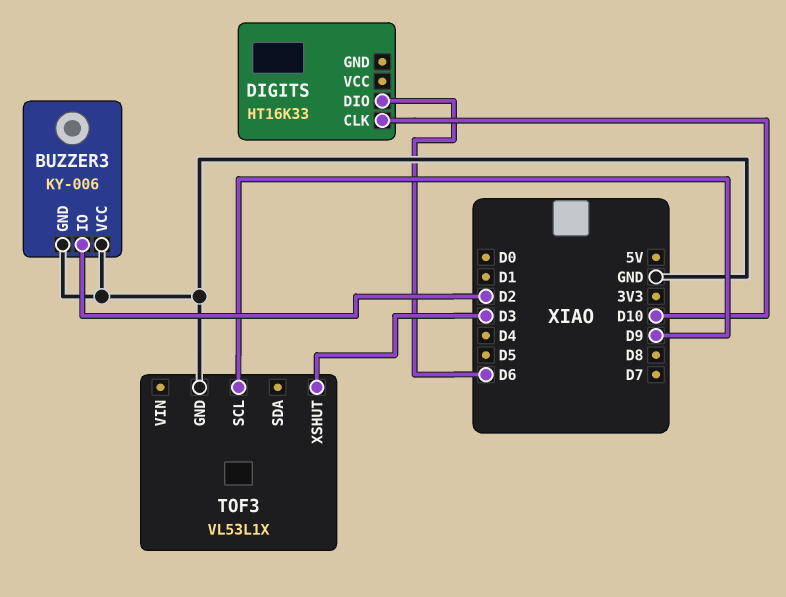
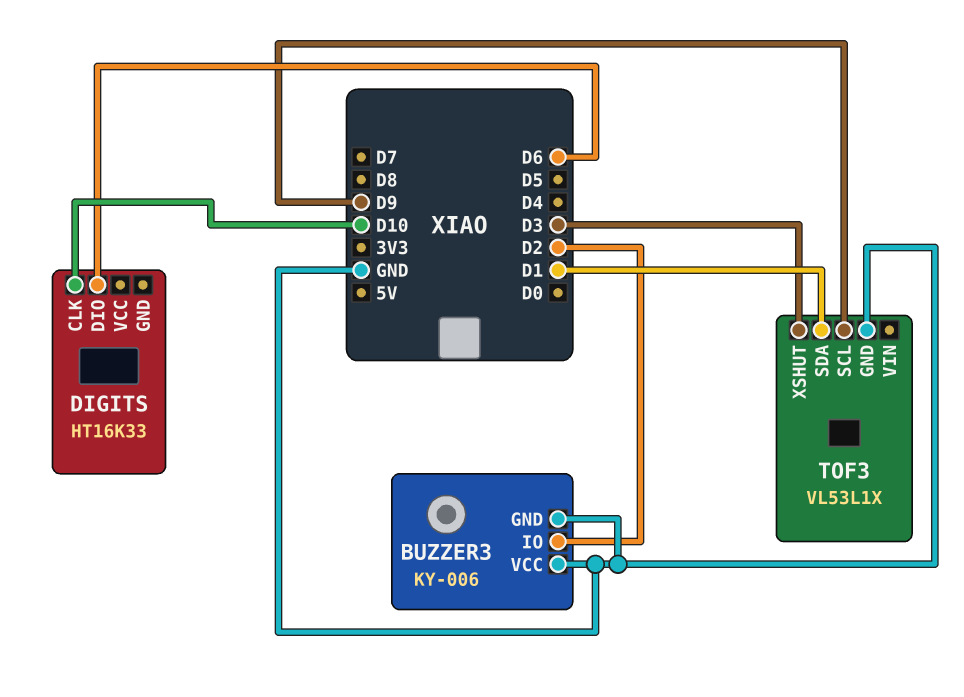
TOF3 pin SDA: none -> D1

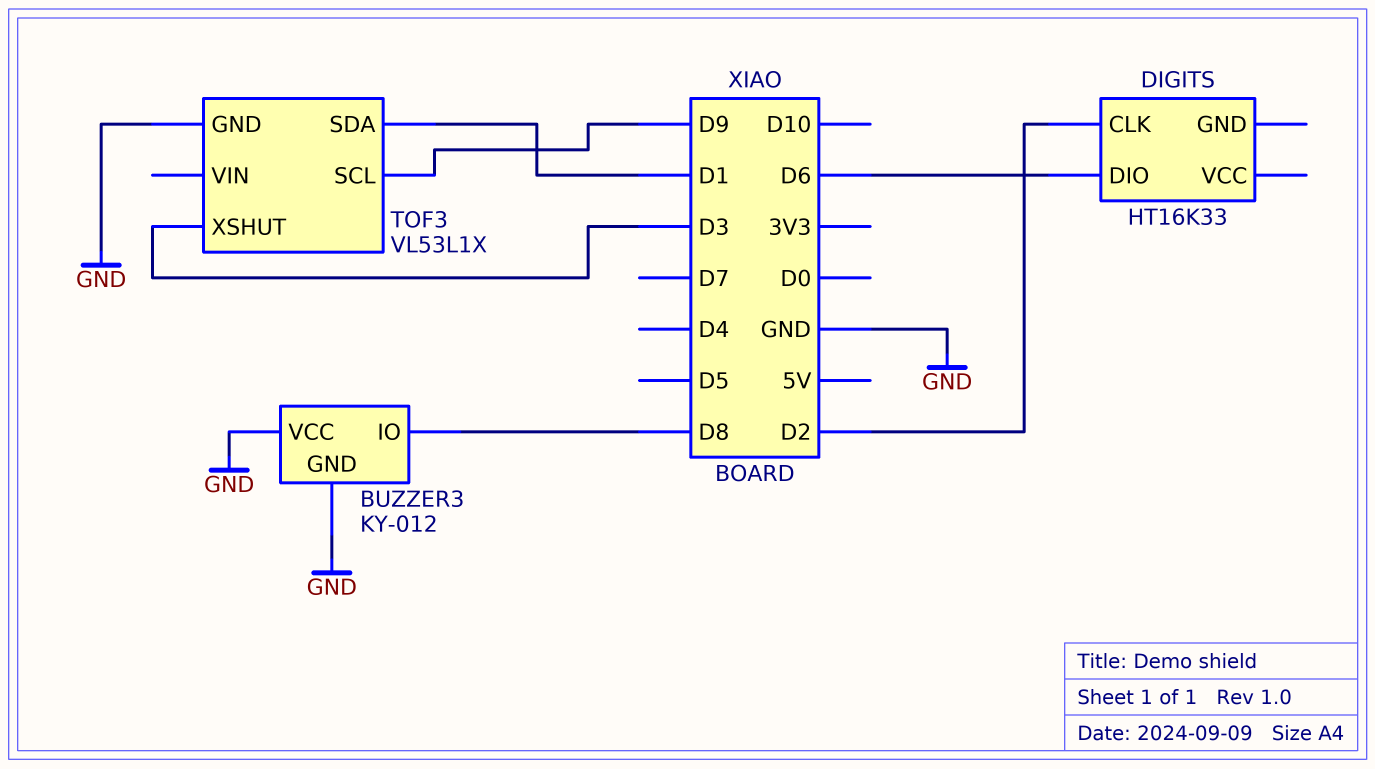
BUZZER3: KY-006 -> KY-012
BUZZER3 pin IO: D2 -> D8
DIGITS pin CLK: D10 -> D2

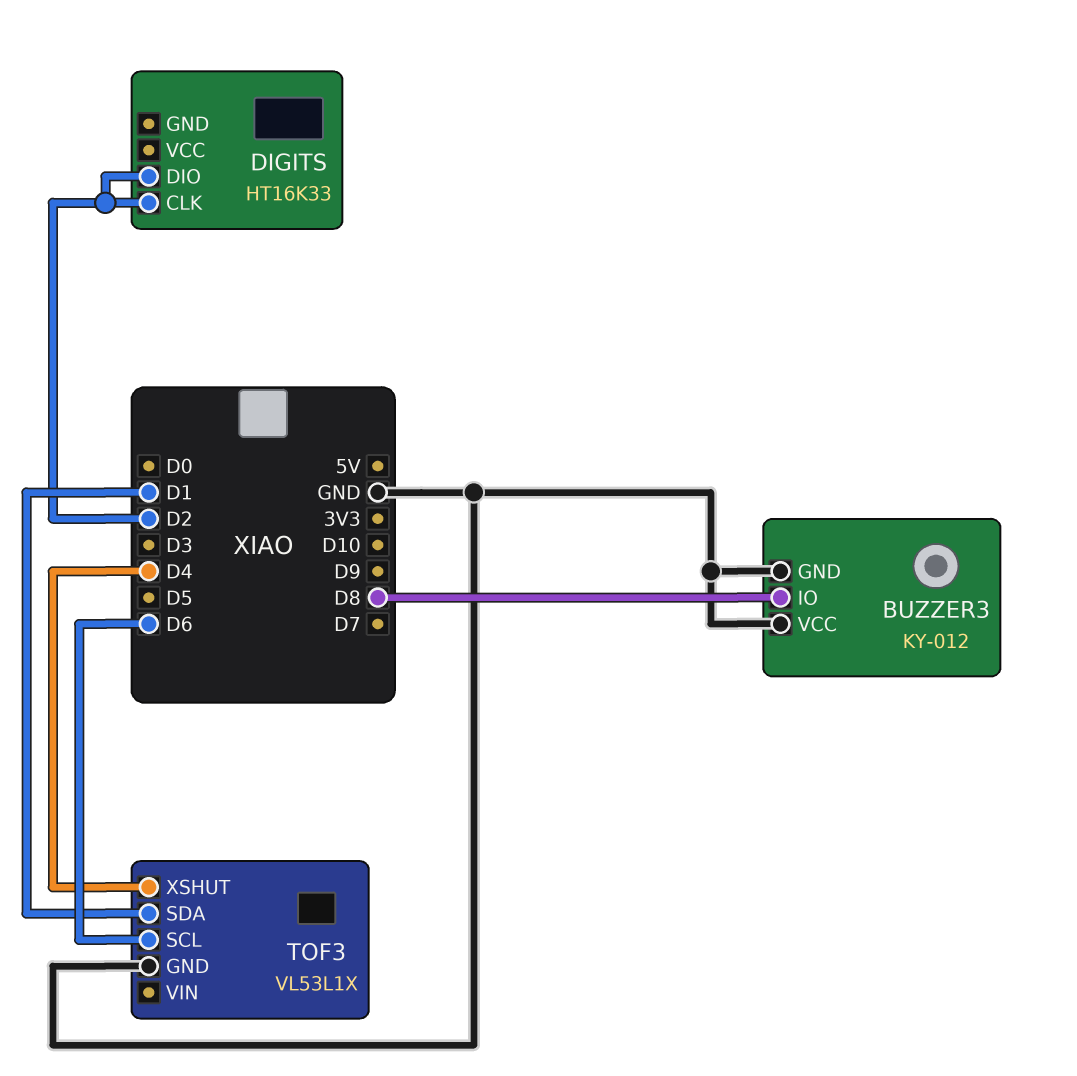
DIGITS pin DIO: D6 -> D2
TOF3 pin SCL: D9 -> D6
TOF3 pin XSHUT: D3 -> D4

